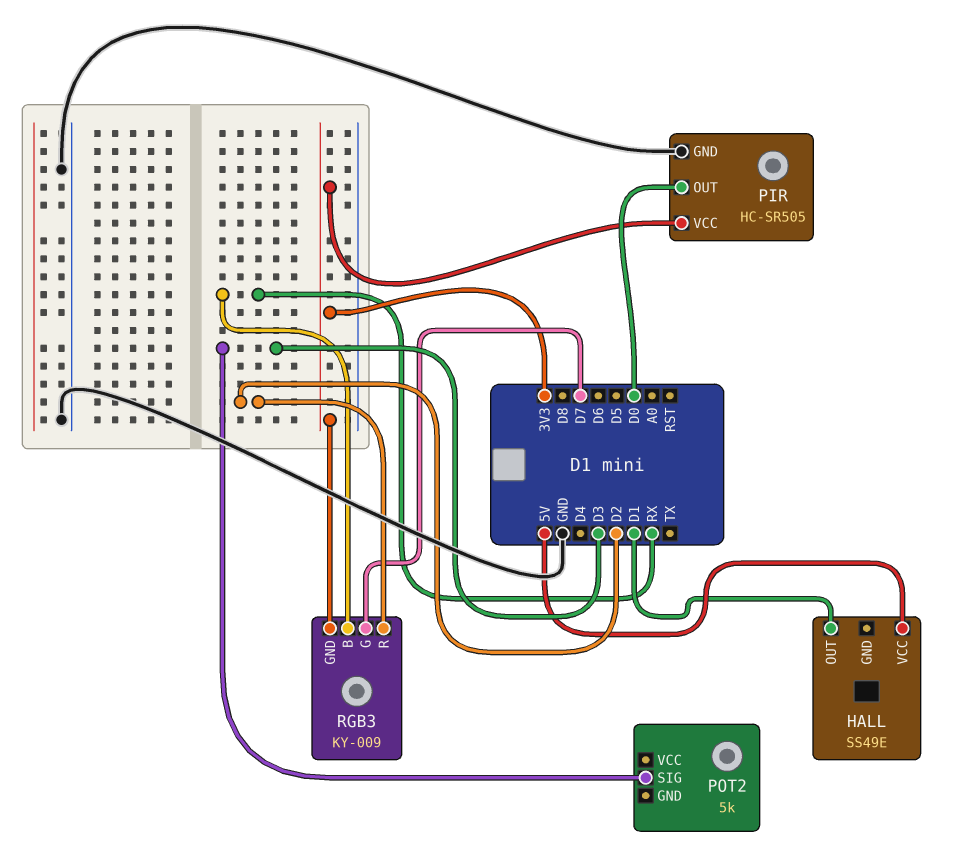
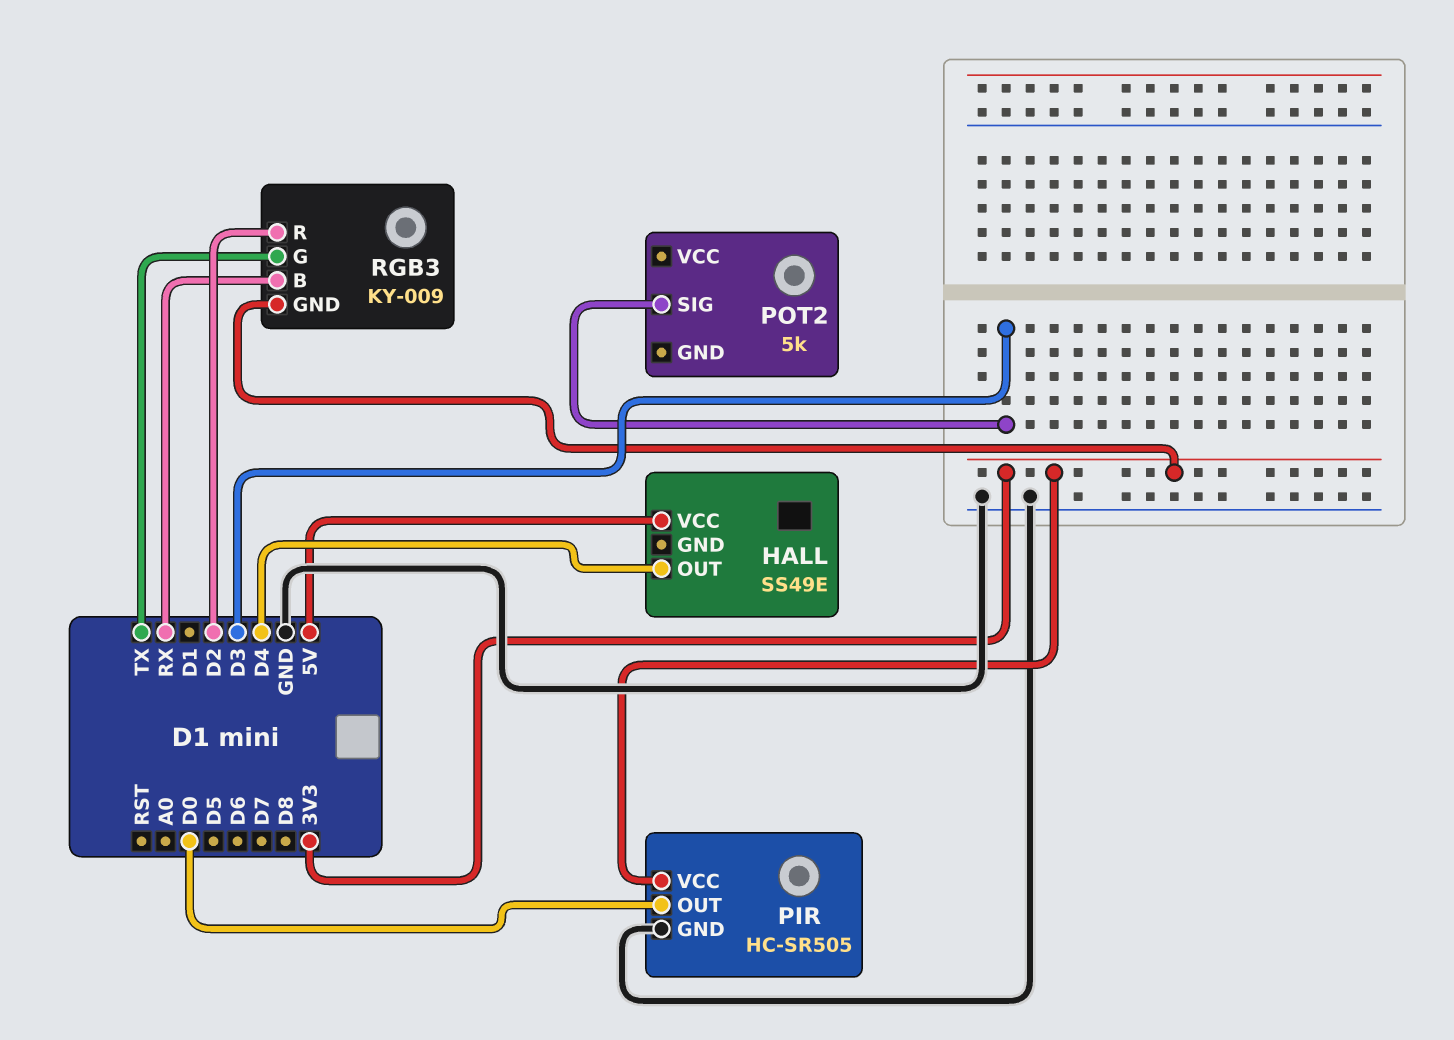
HALL pin OUT: D1 -> D4
RGB3 pin G: D7 -> TX

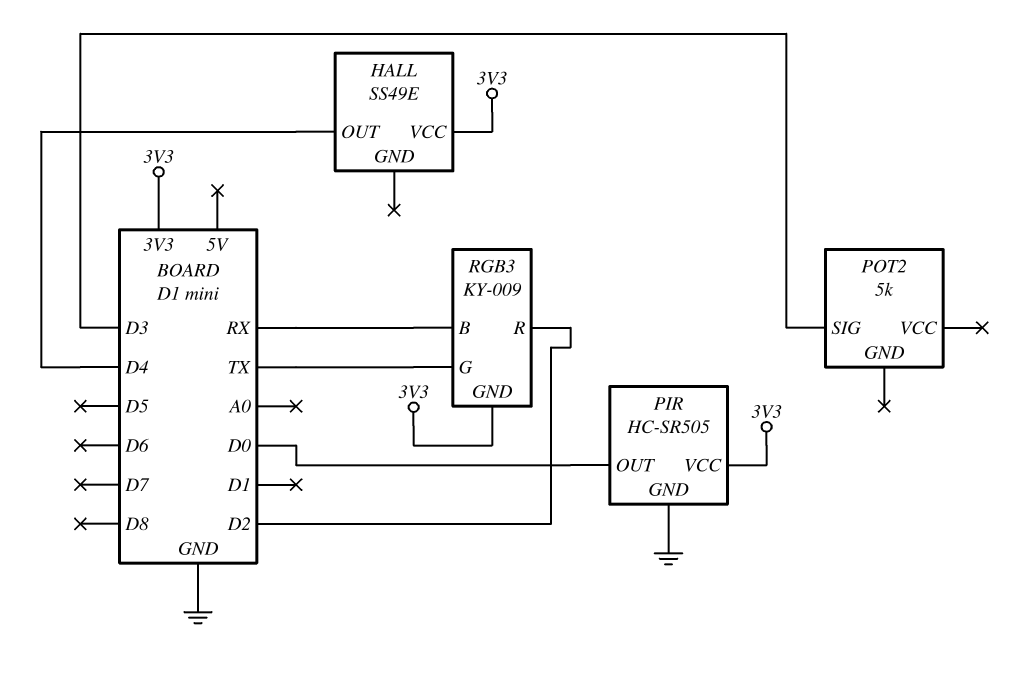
HALL pin VCC: 5V -> 3V3

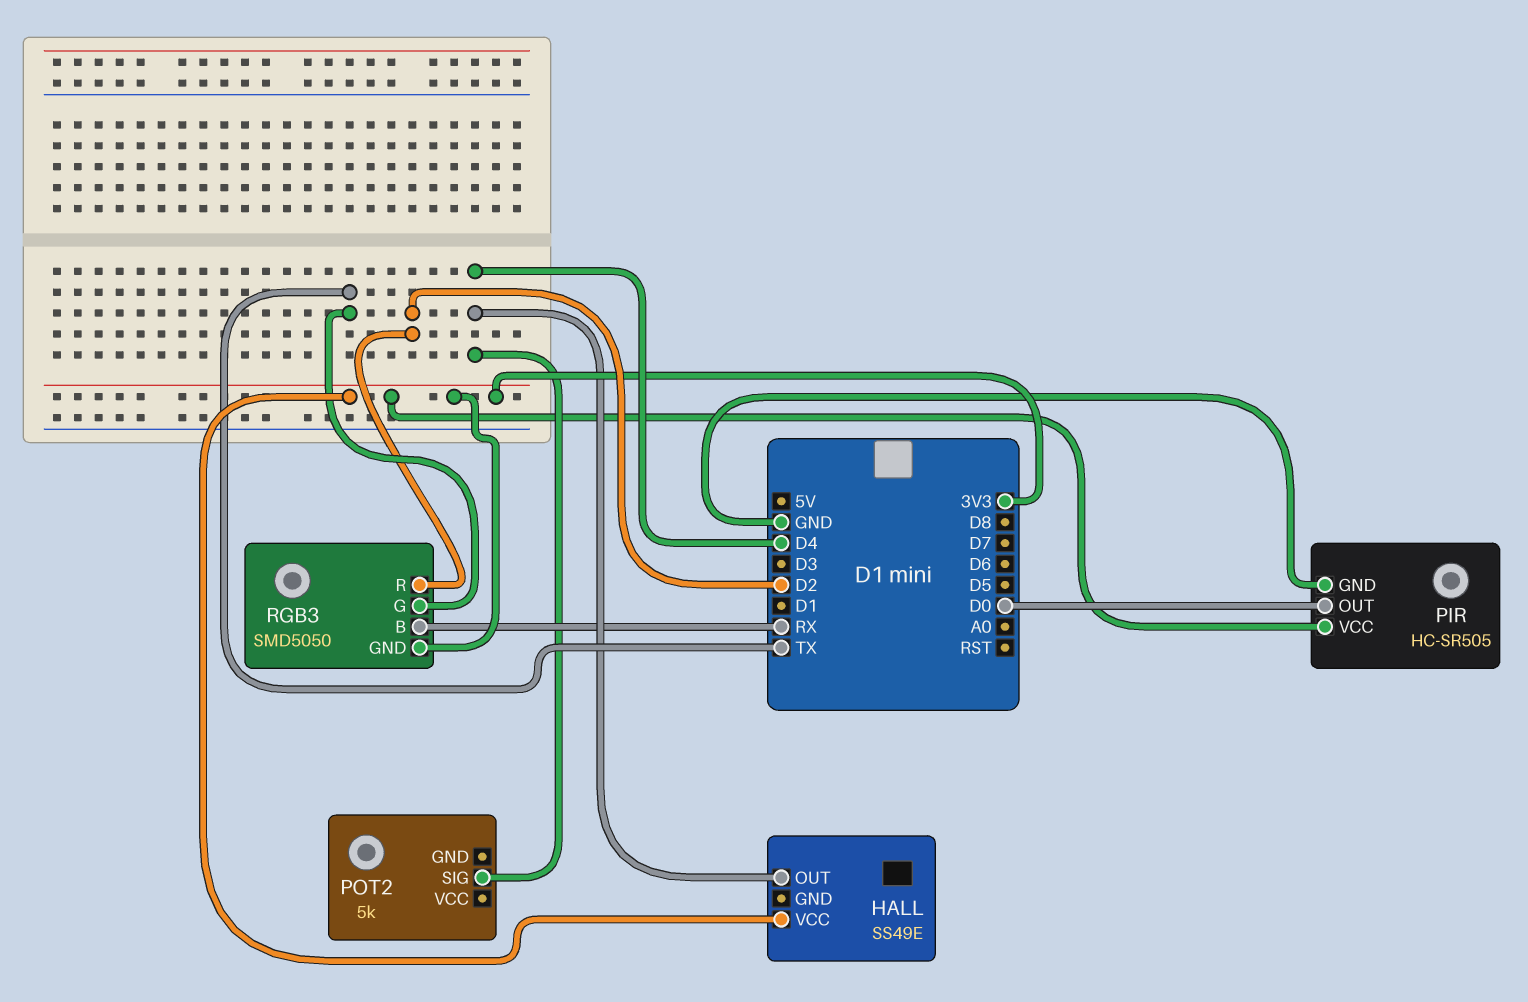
POT2 pin SIG: D3 -> D4
RGB3: KY-009 -> SMD5050

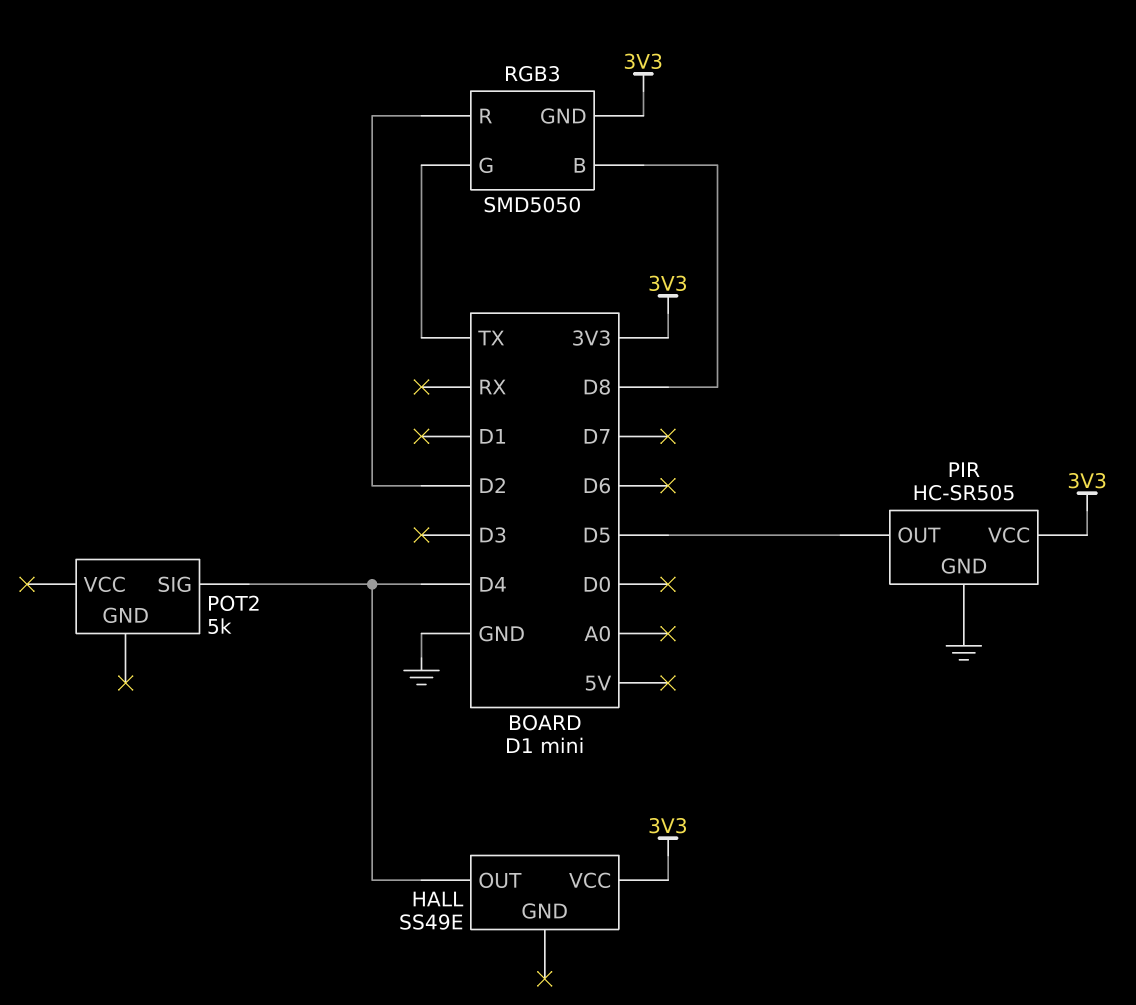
PIR pin OUT: D0 -> D5
RGB3 pin B: RX -> D8

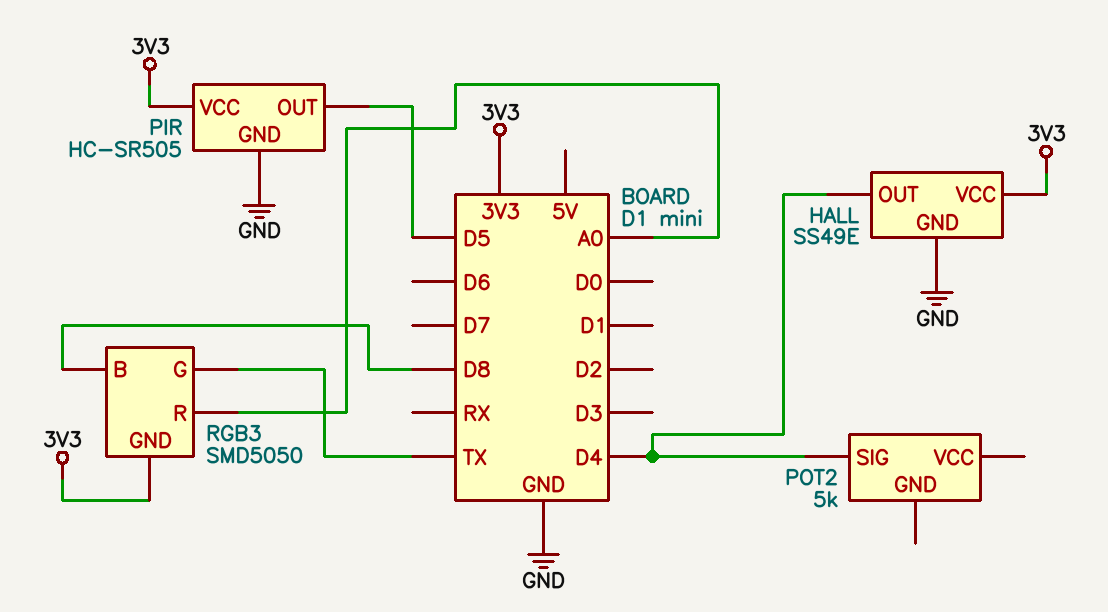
HALL pin GND: none -> GND
RGB3 pin R: D2 -> A0

